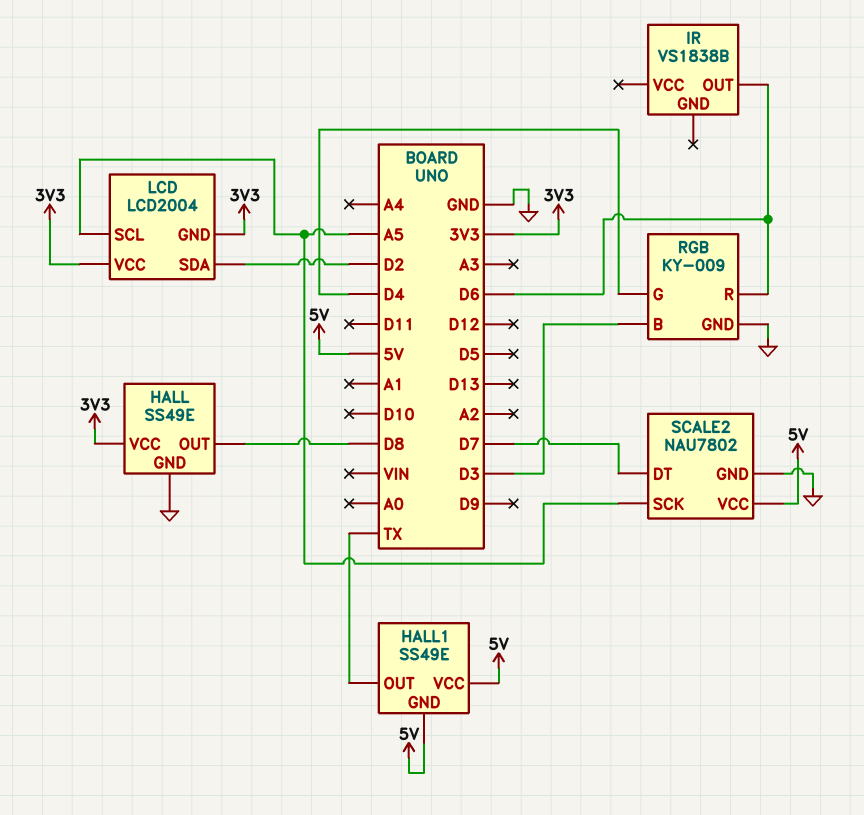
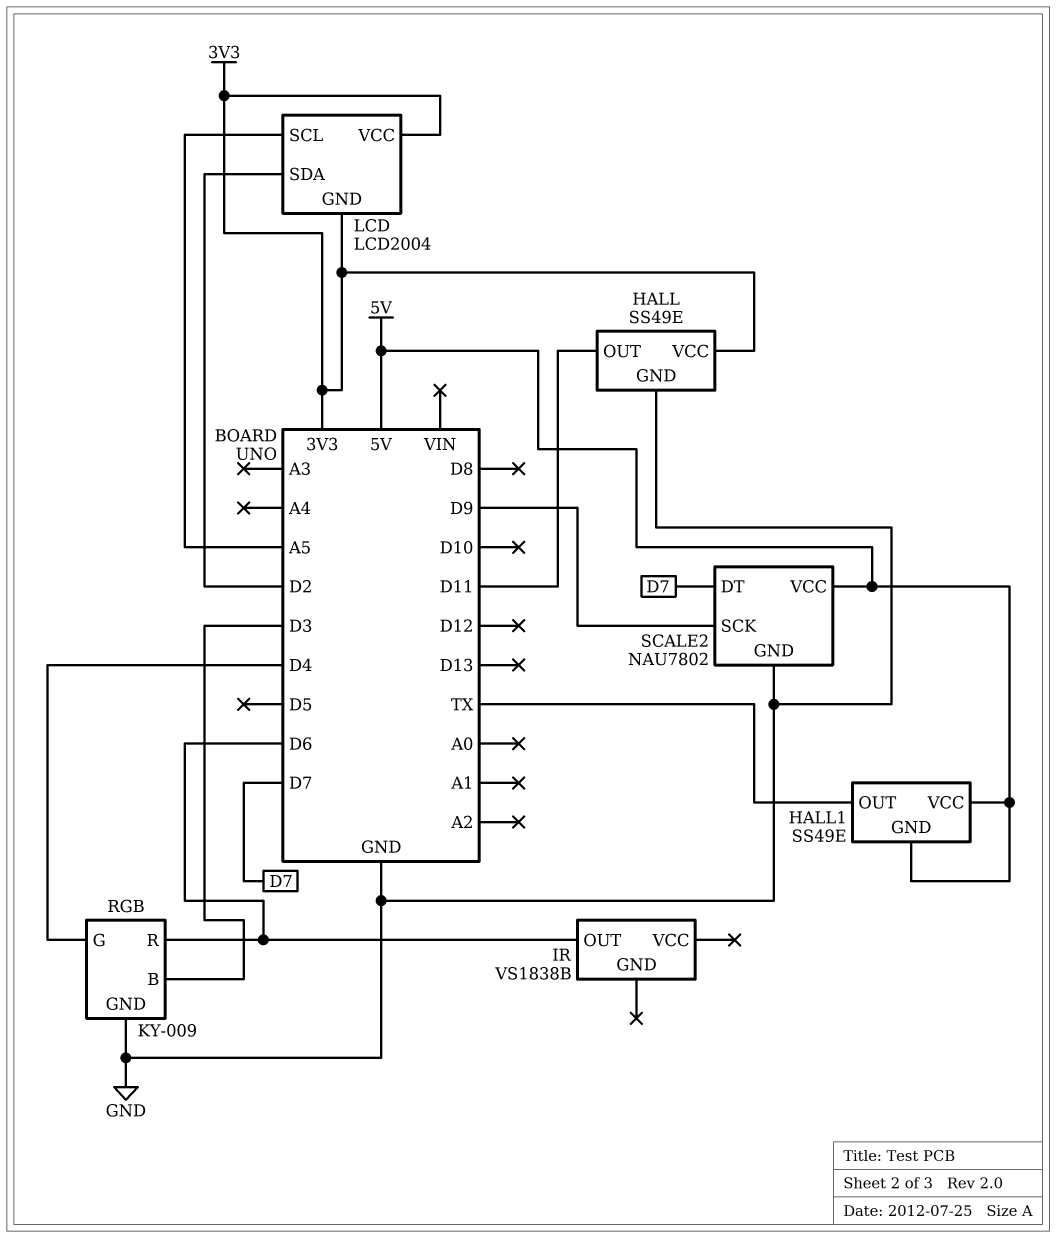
HALL pin OUT: D8 -> D11
SCALE2 pin SCK: A5 -> D9

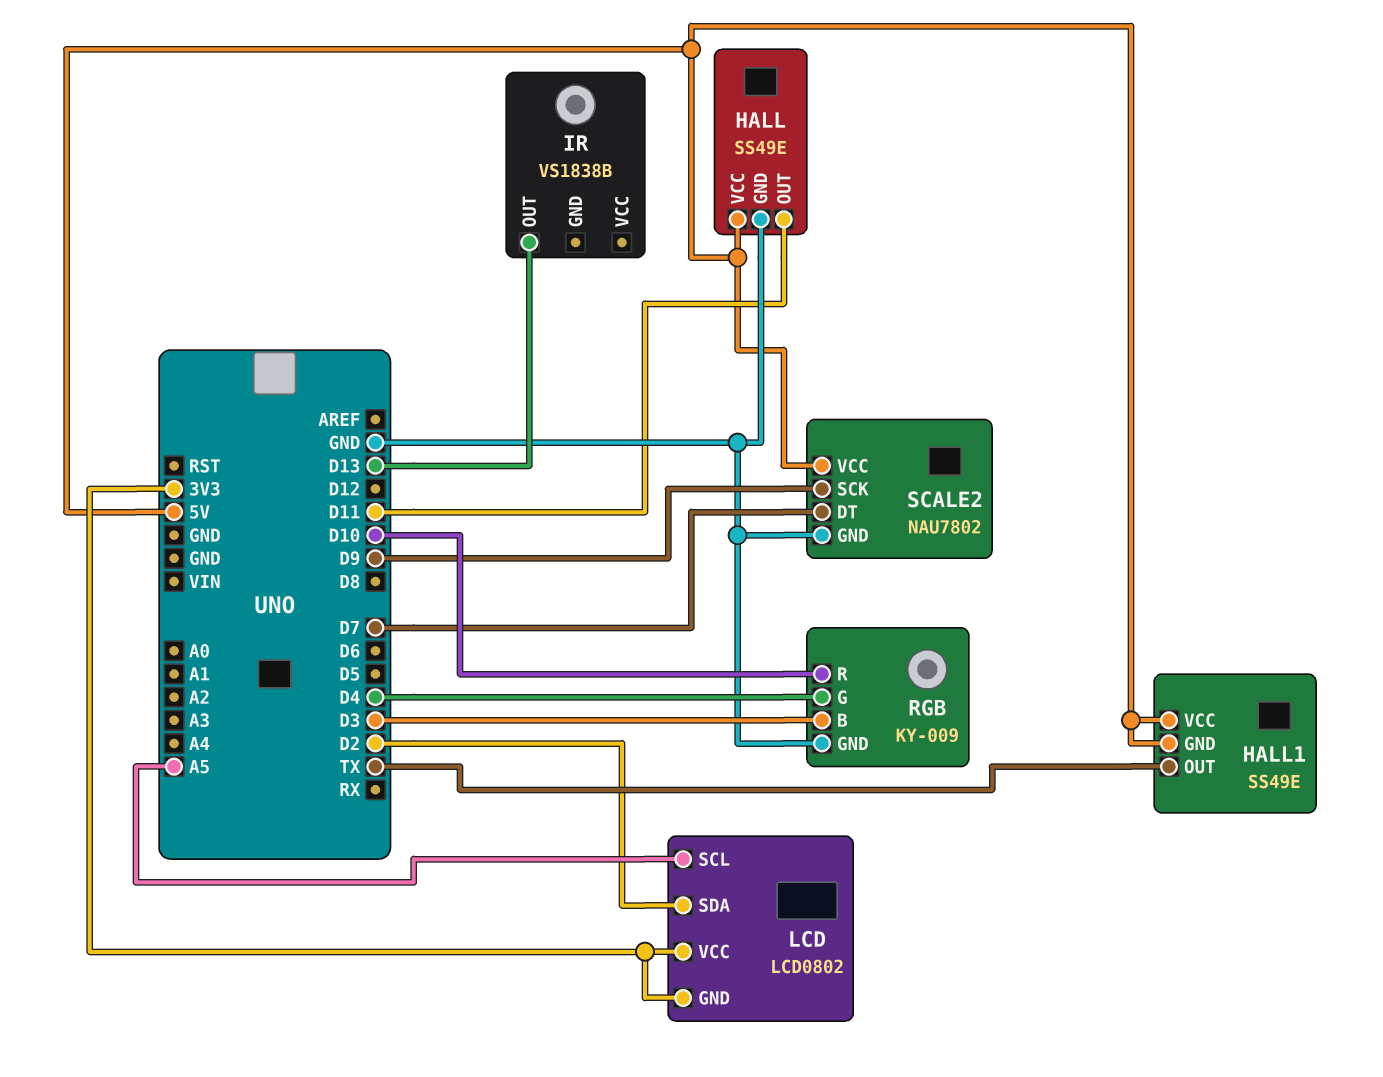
HALL pin VCC: 3V3 -> 5V
IR pin OUT: D6 -> D13
LCD: LCD2004 -> LCD0802
RGB pin R: D6 -> D10

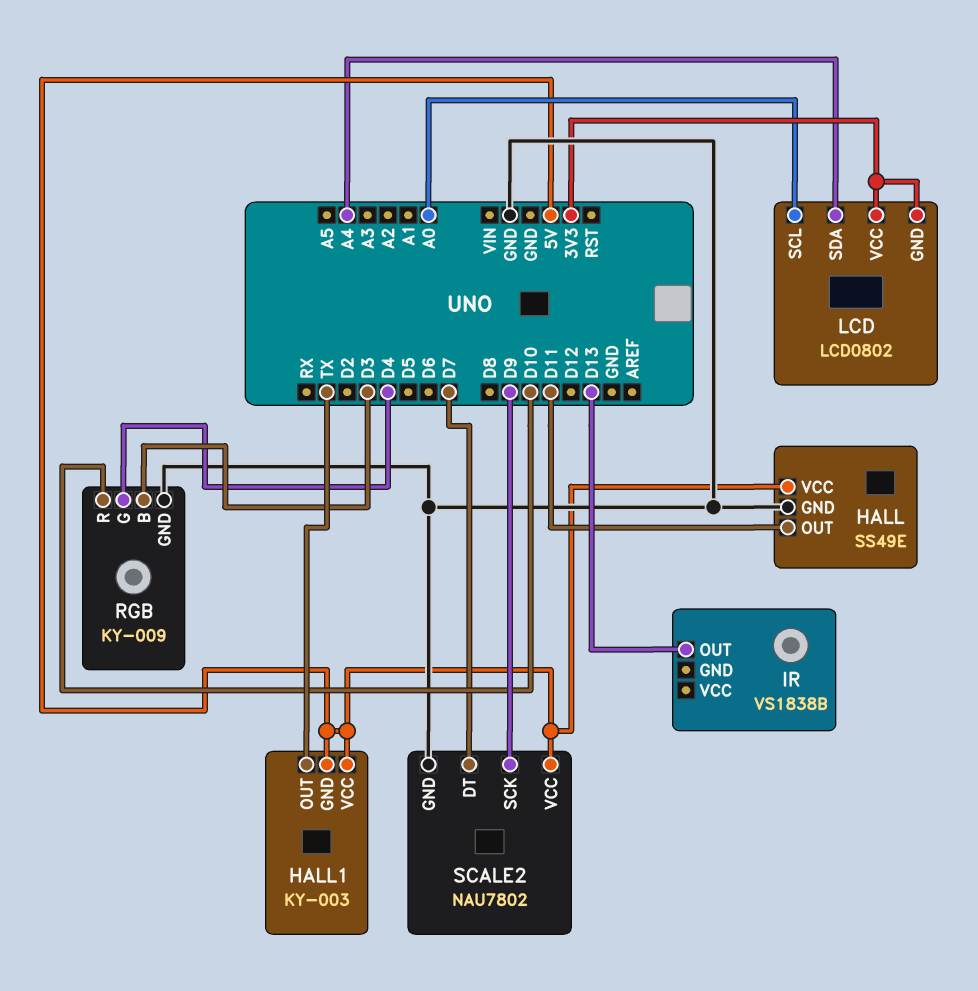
HALL1: SS49E -> KY-003
LCD pin SCL: A5 -> A0
LCD pin SDA: D2 -> A4

